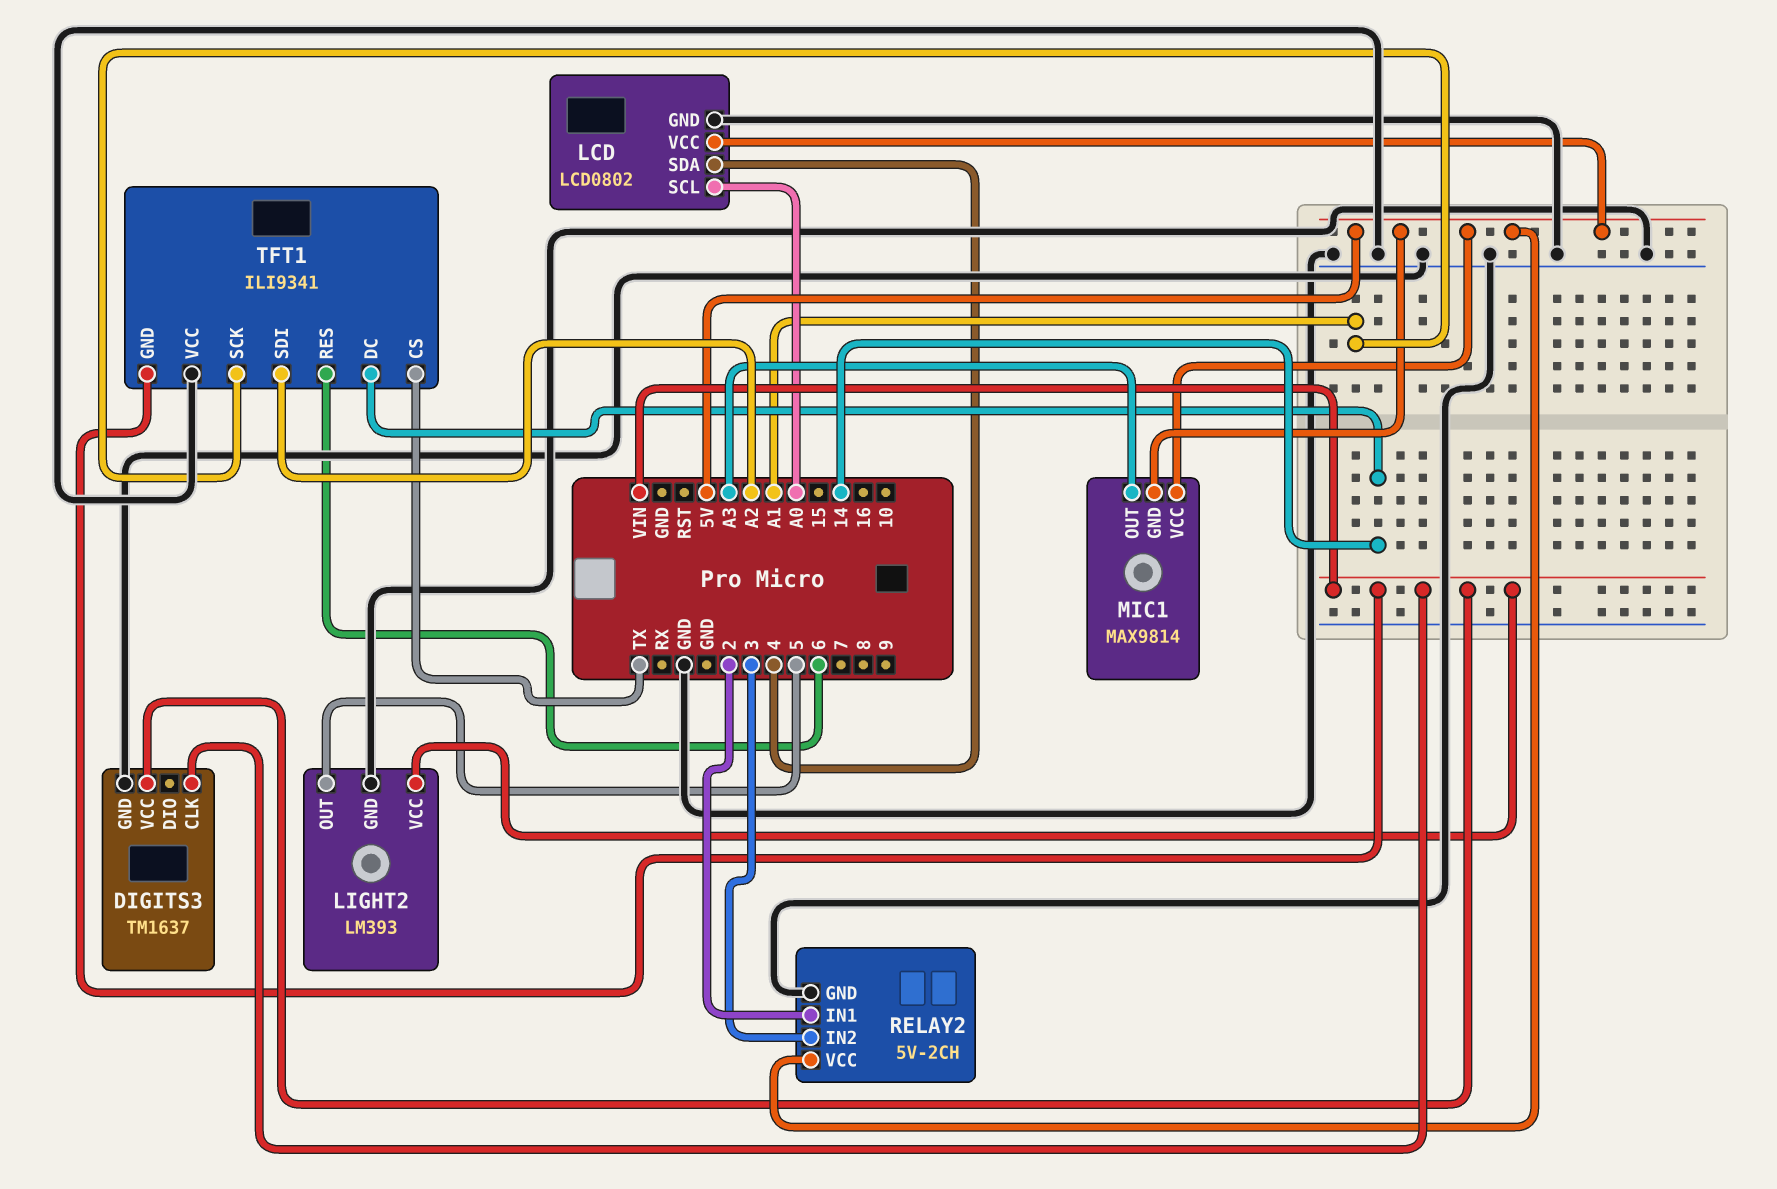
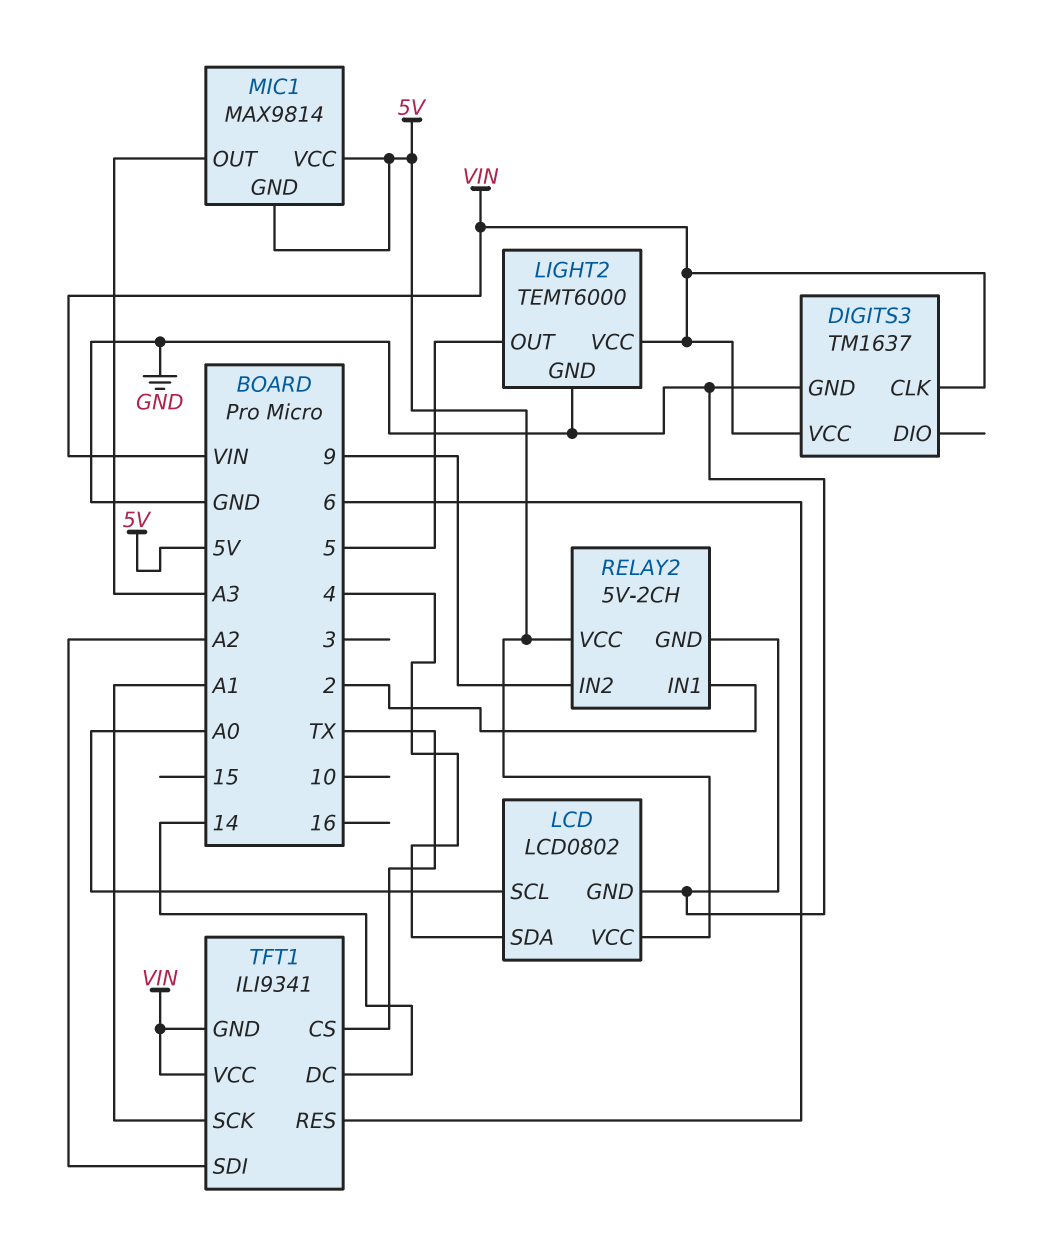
LIGHT2: LM393 -> TEMT6000
RELAY2 pin IN2: 3 -> 9
TFT1 pin VCC: GND -> VIN

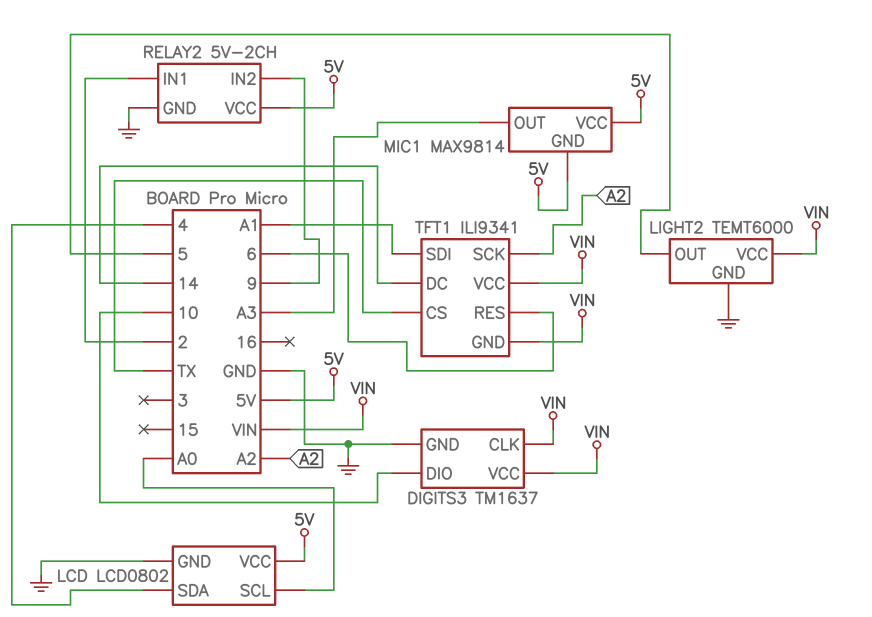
DIGITS3 pin DIO: none -> 10
TFT1 pin SCK: A1 -> A2
TFT1 pin SDI: A2 -> A1

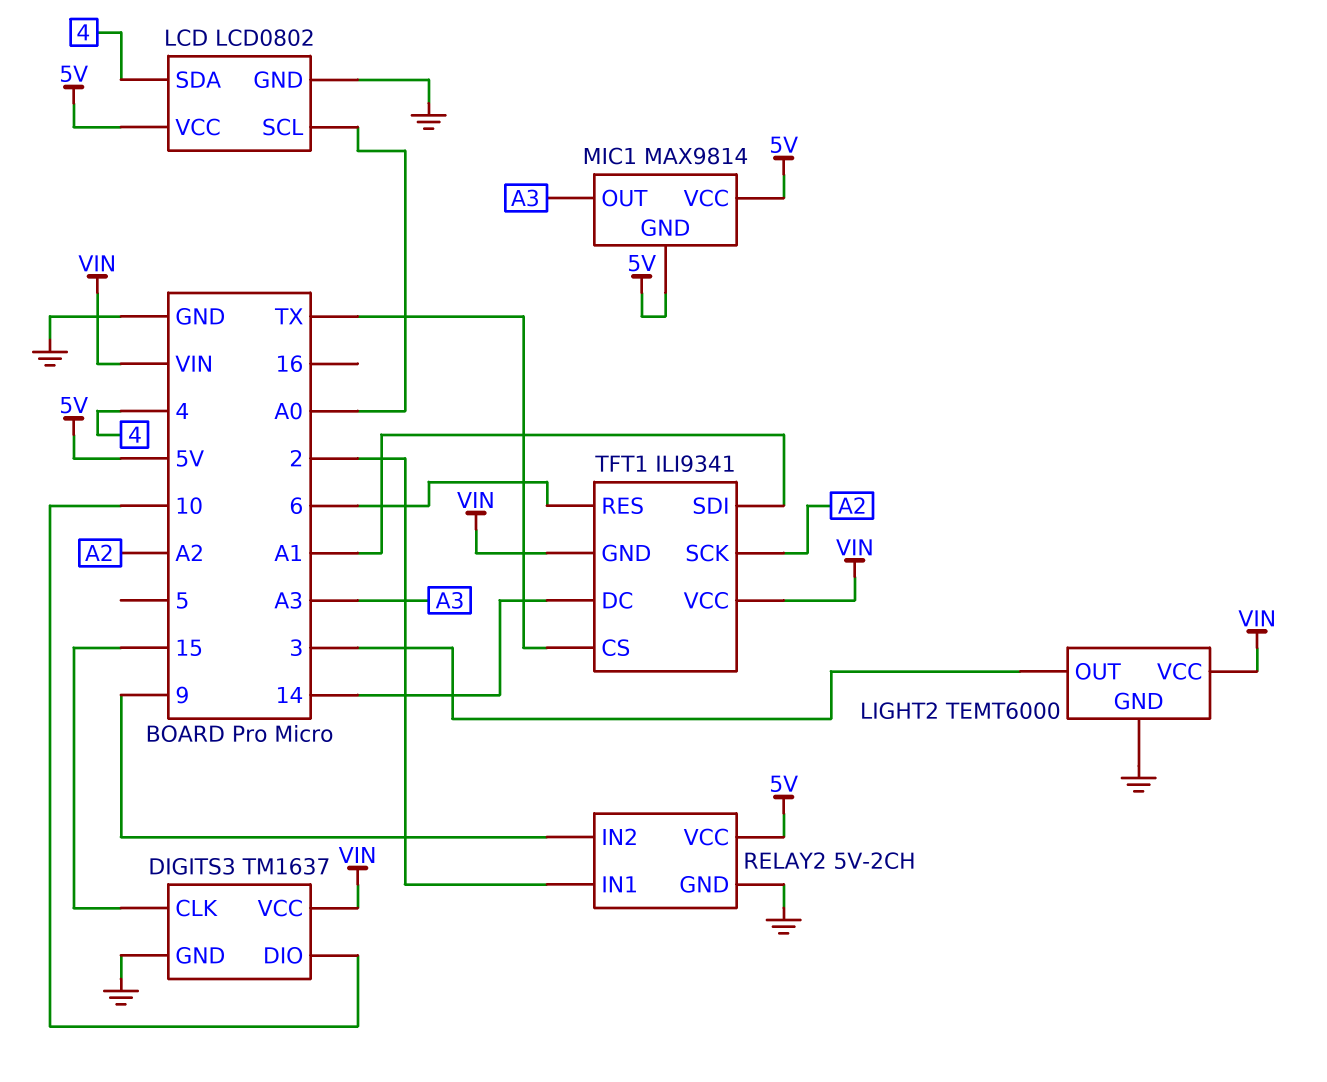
DIGITS3 pin CLK: VIN -> 15
LIGHT2 pin OUT: 5 -> 3

